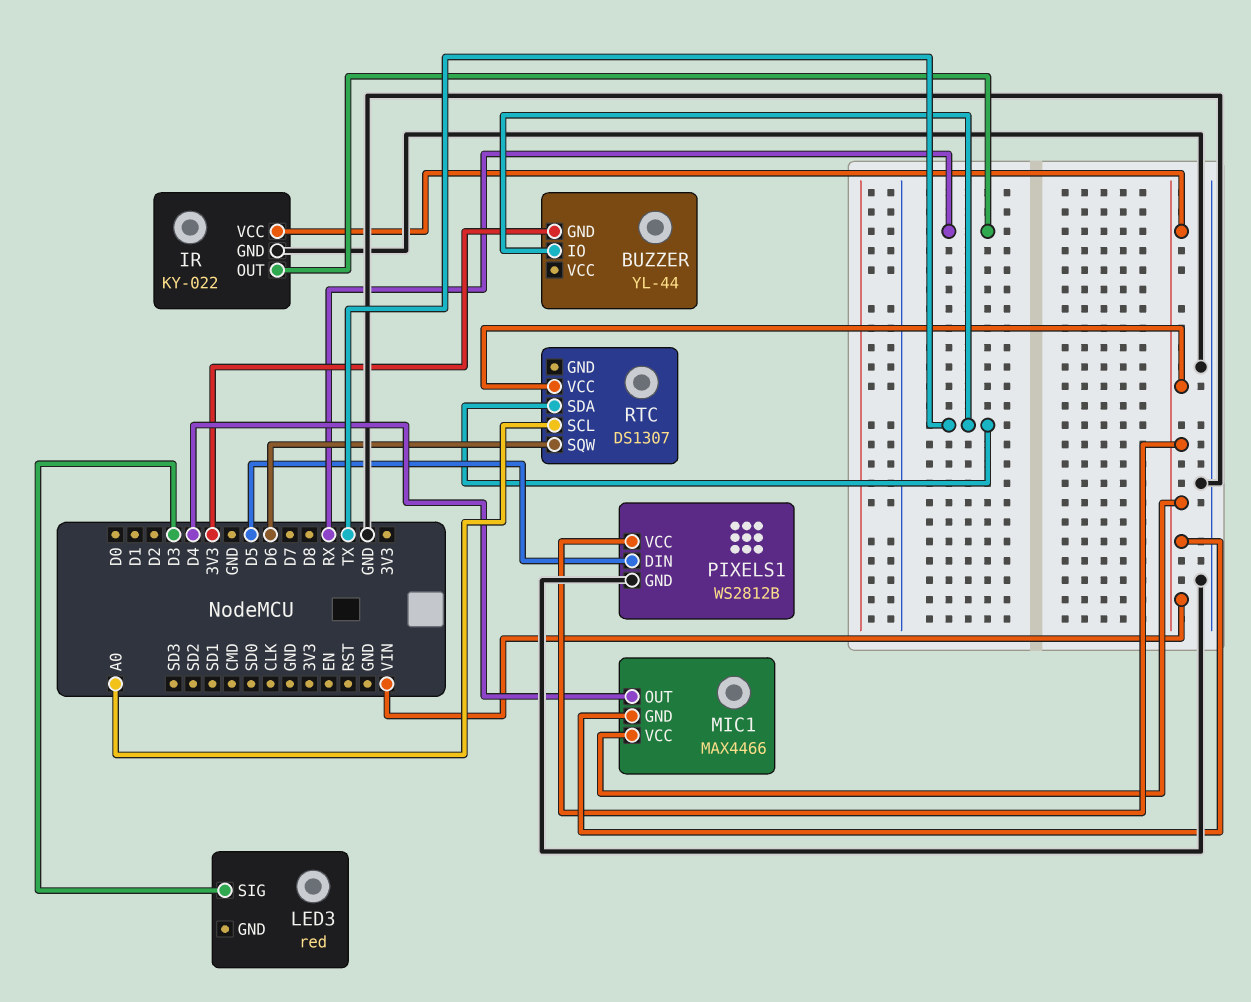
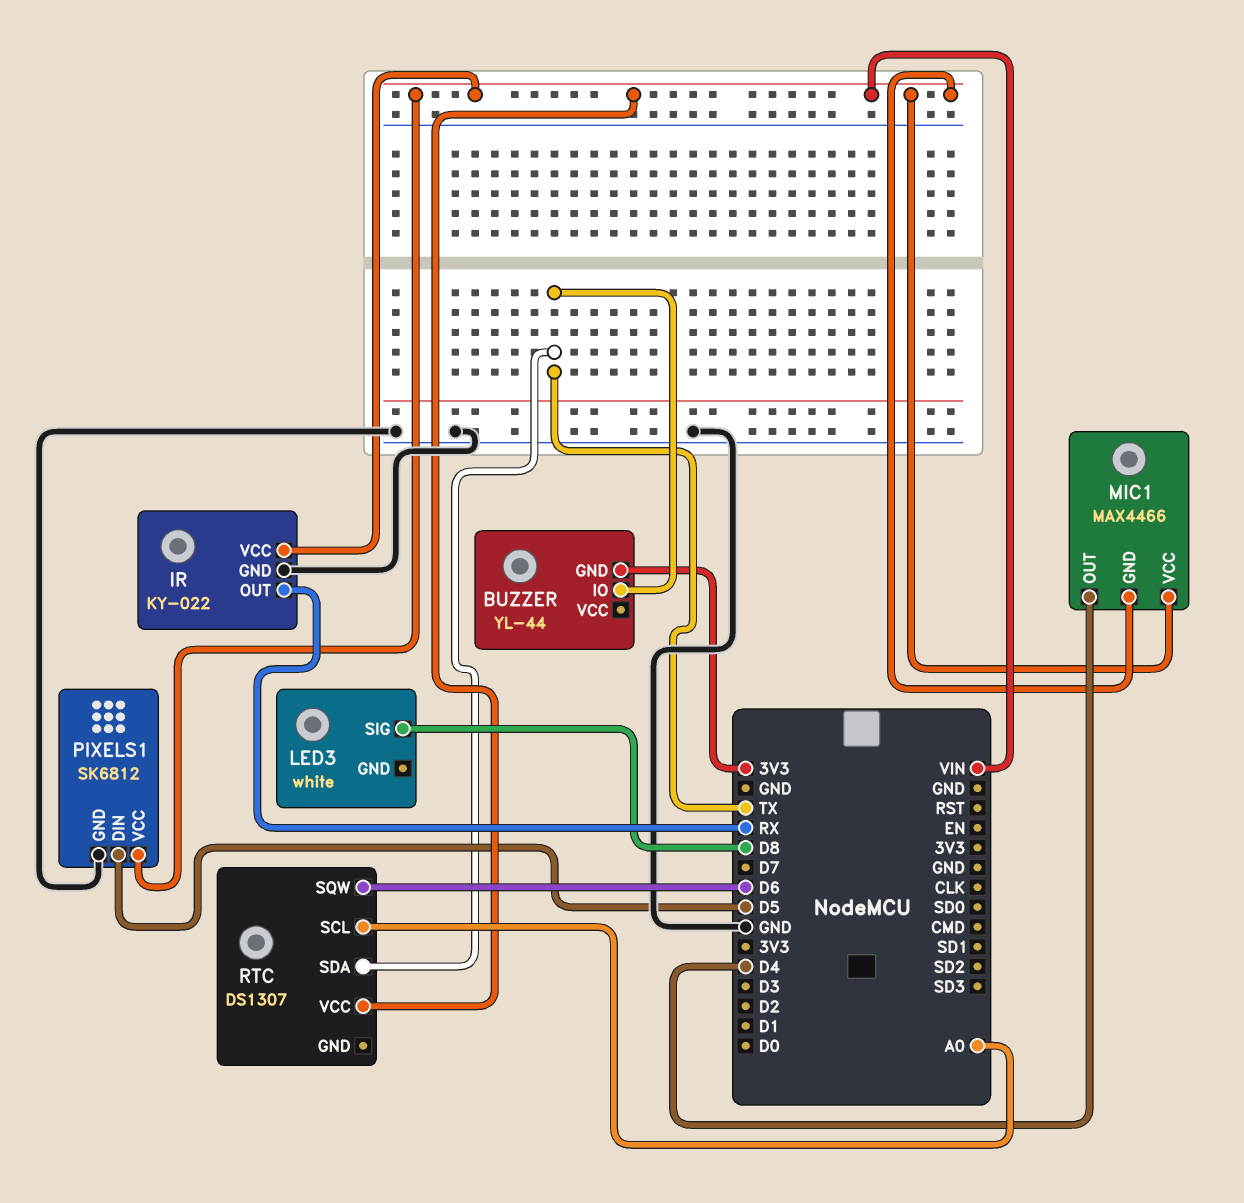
LED3: red -> white
LED3 pin SIG: D3 -> D8
PIXELS1: WS2812B -> SK6812

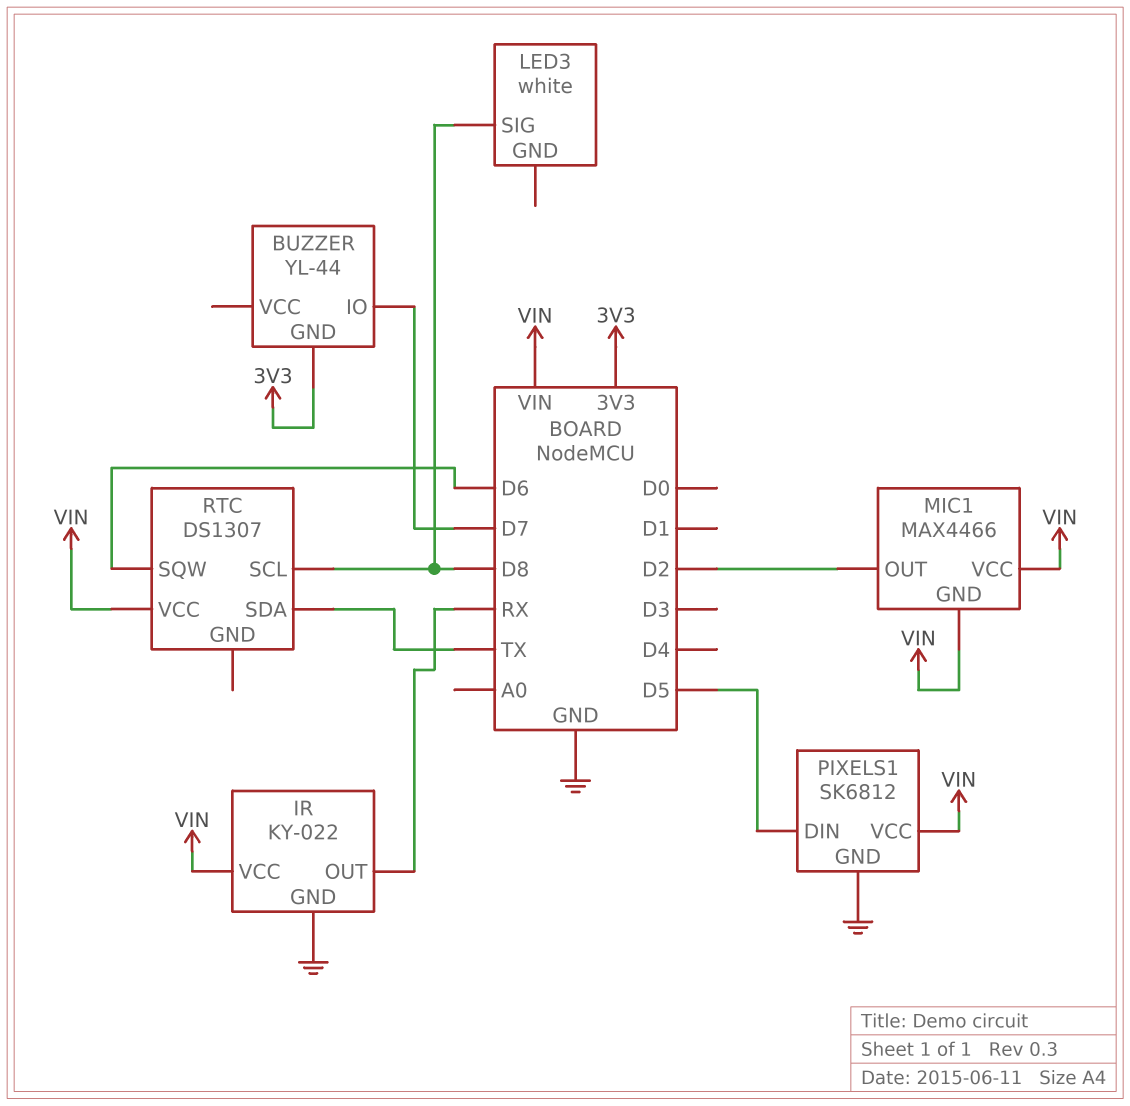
BUZZER pin IO: TX -> D7
MIC1 pin OUT: D4 -> D2
RTC pin SCL: A0 -> D8

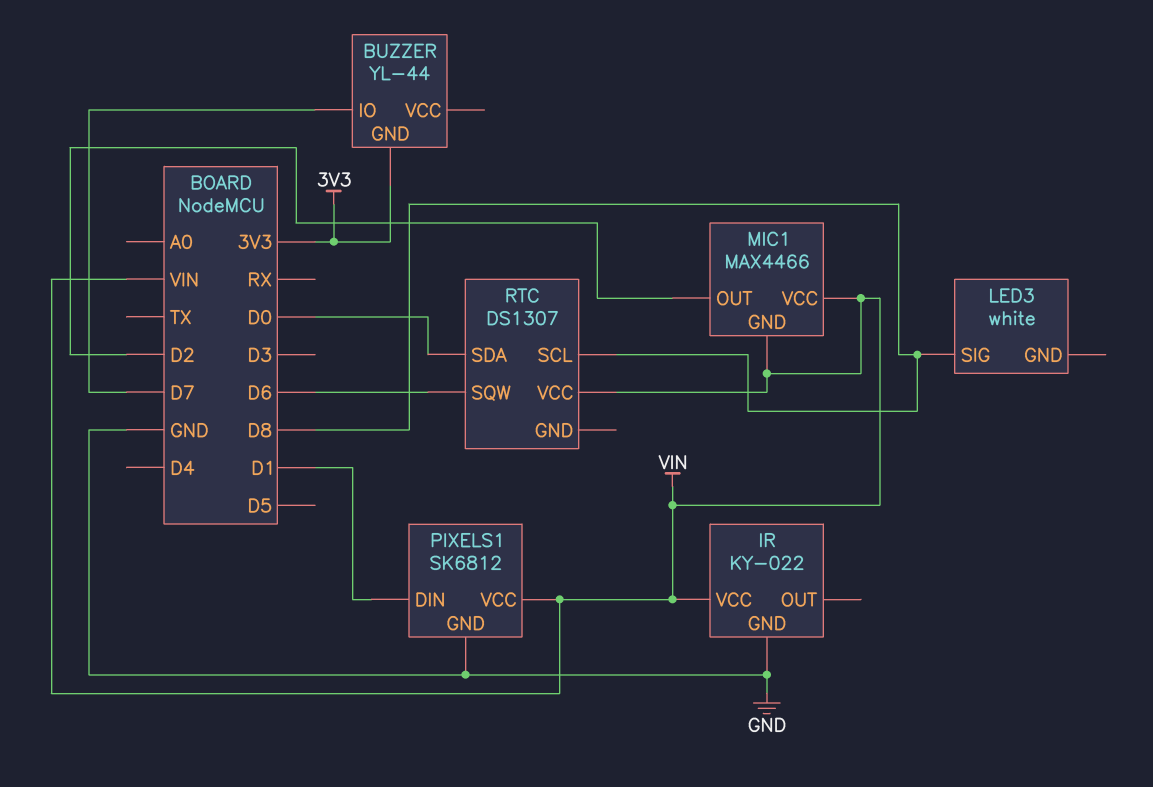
IR pin OUT: RX -> none
PIXELS1 pin DIN: D5 -> D1
RTC pin SDA: TX -> D0

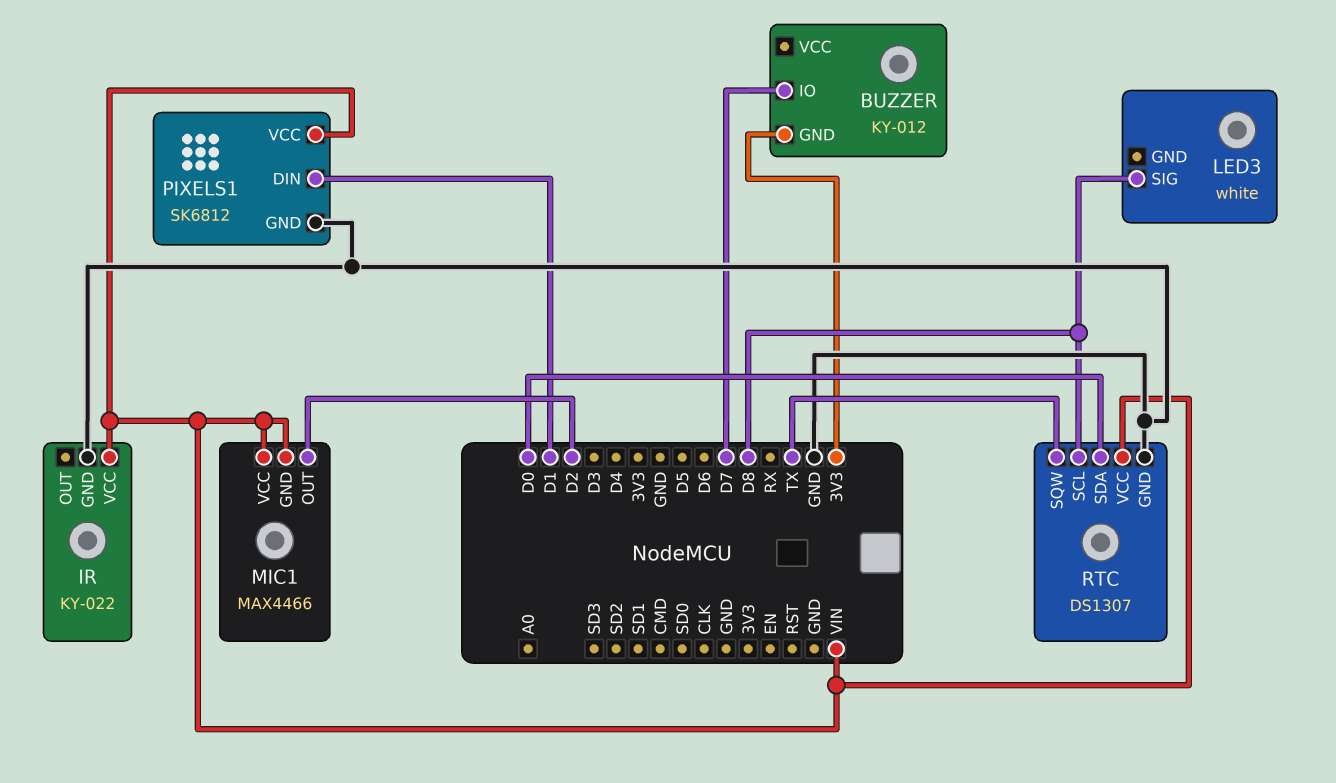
BUZZER: YL-44 -> KY-012
RTC pin GND: none -> GND
RTC pin SQW: D6 -> TX

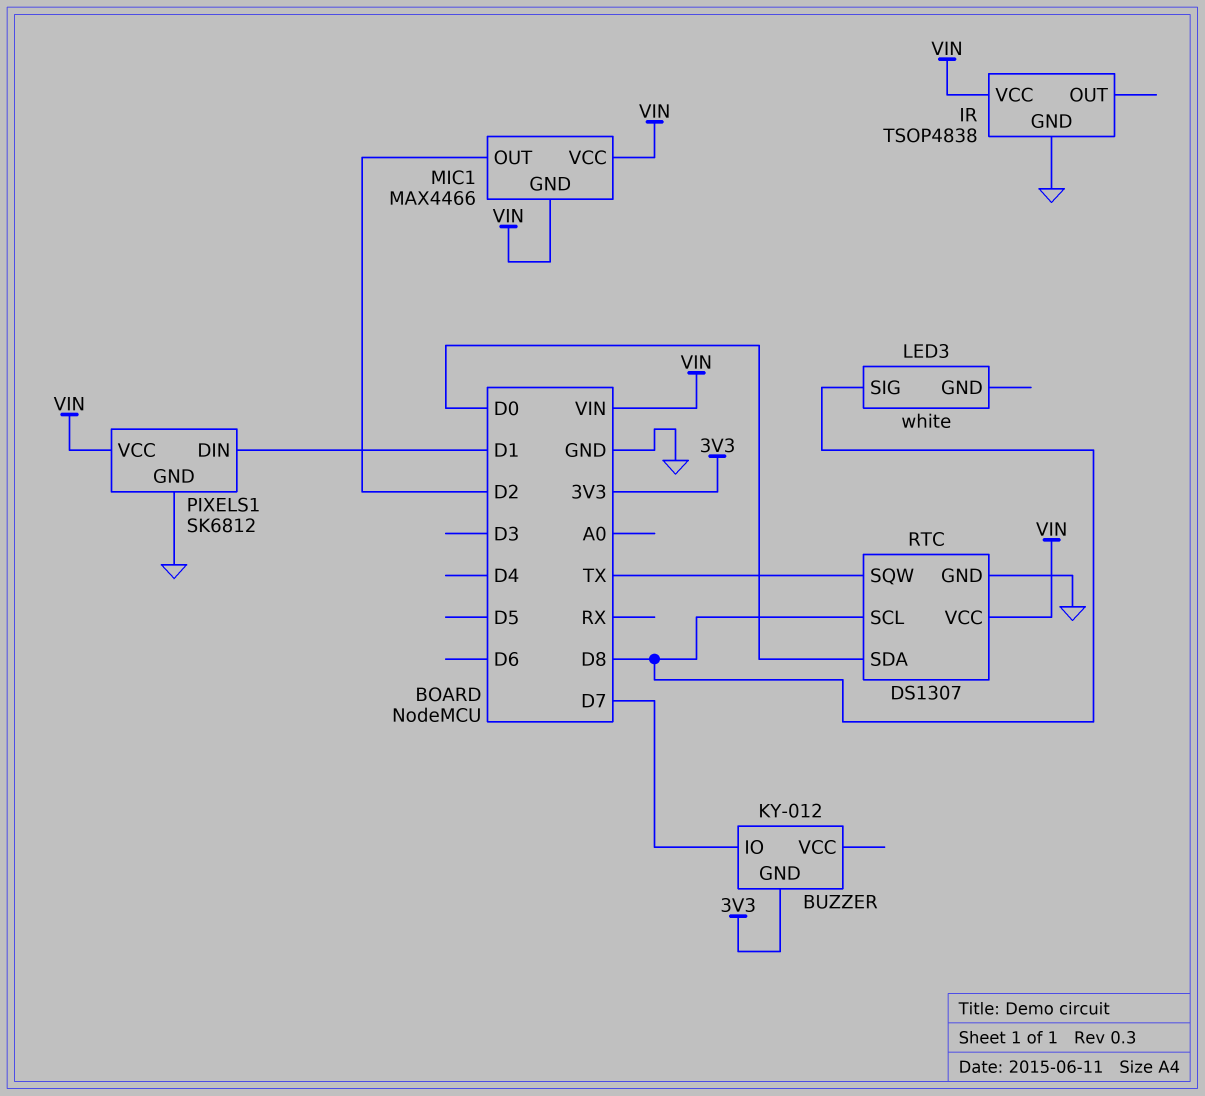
IR: KY-022 -> TSOP4838

